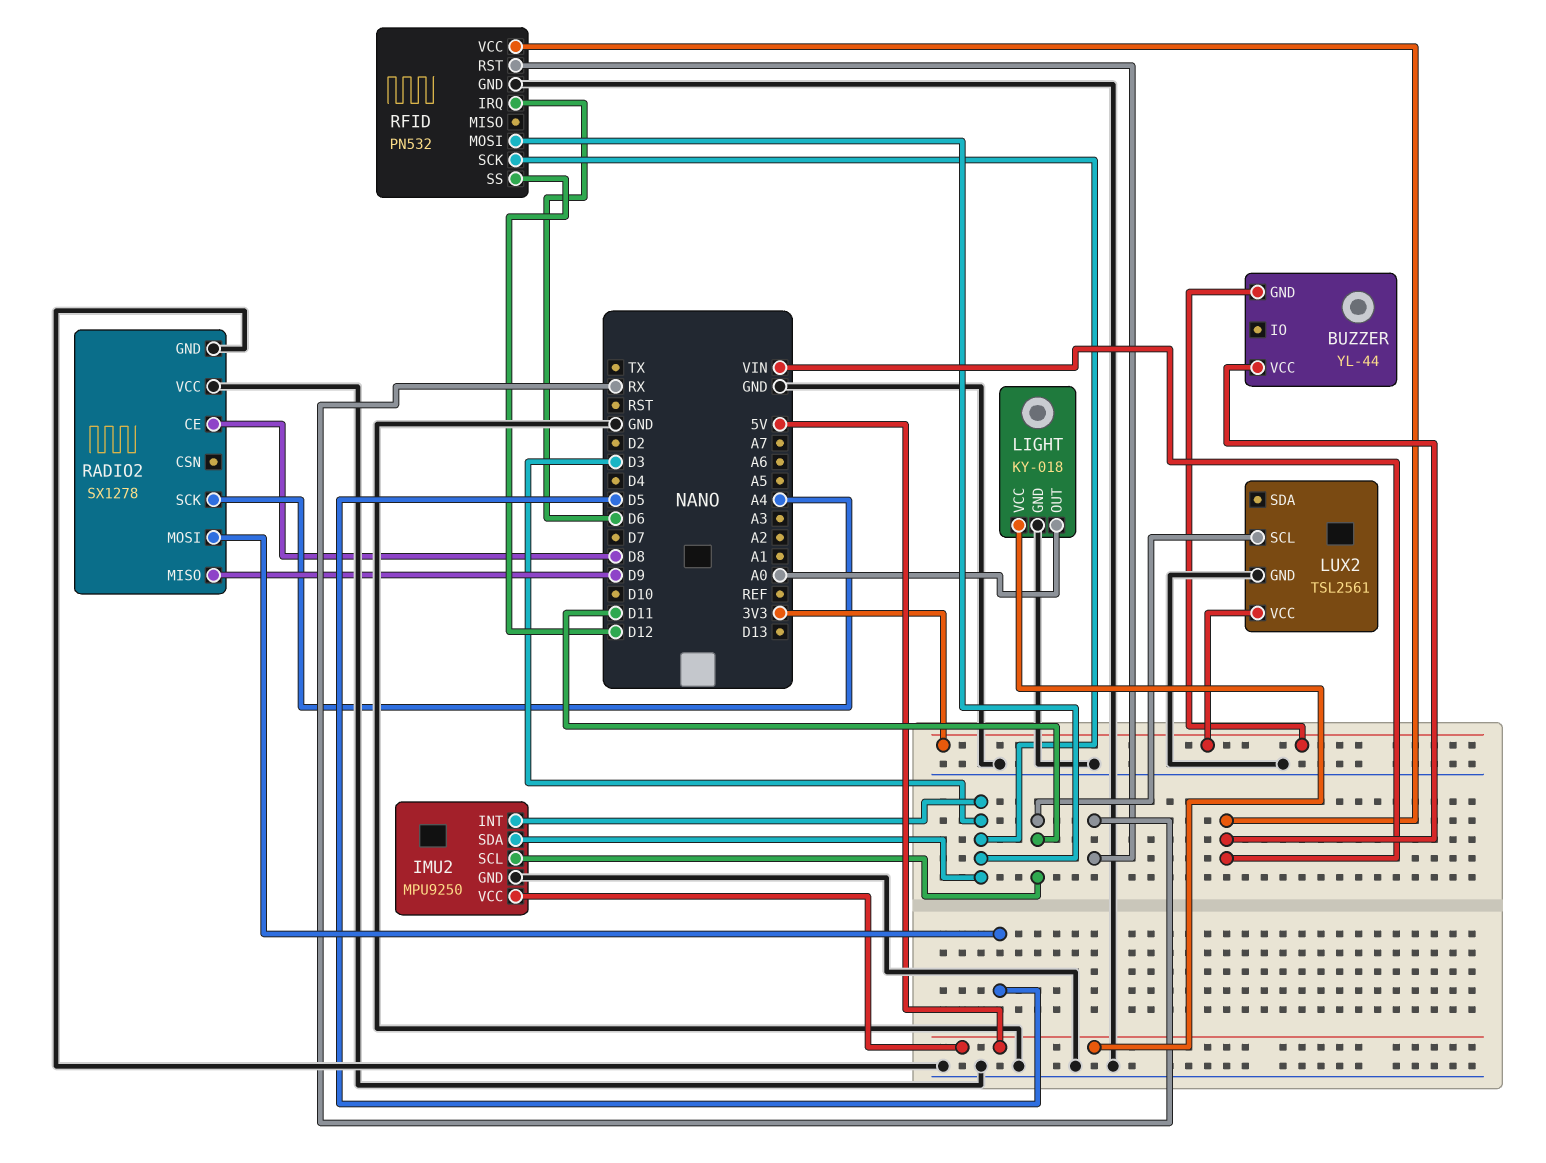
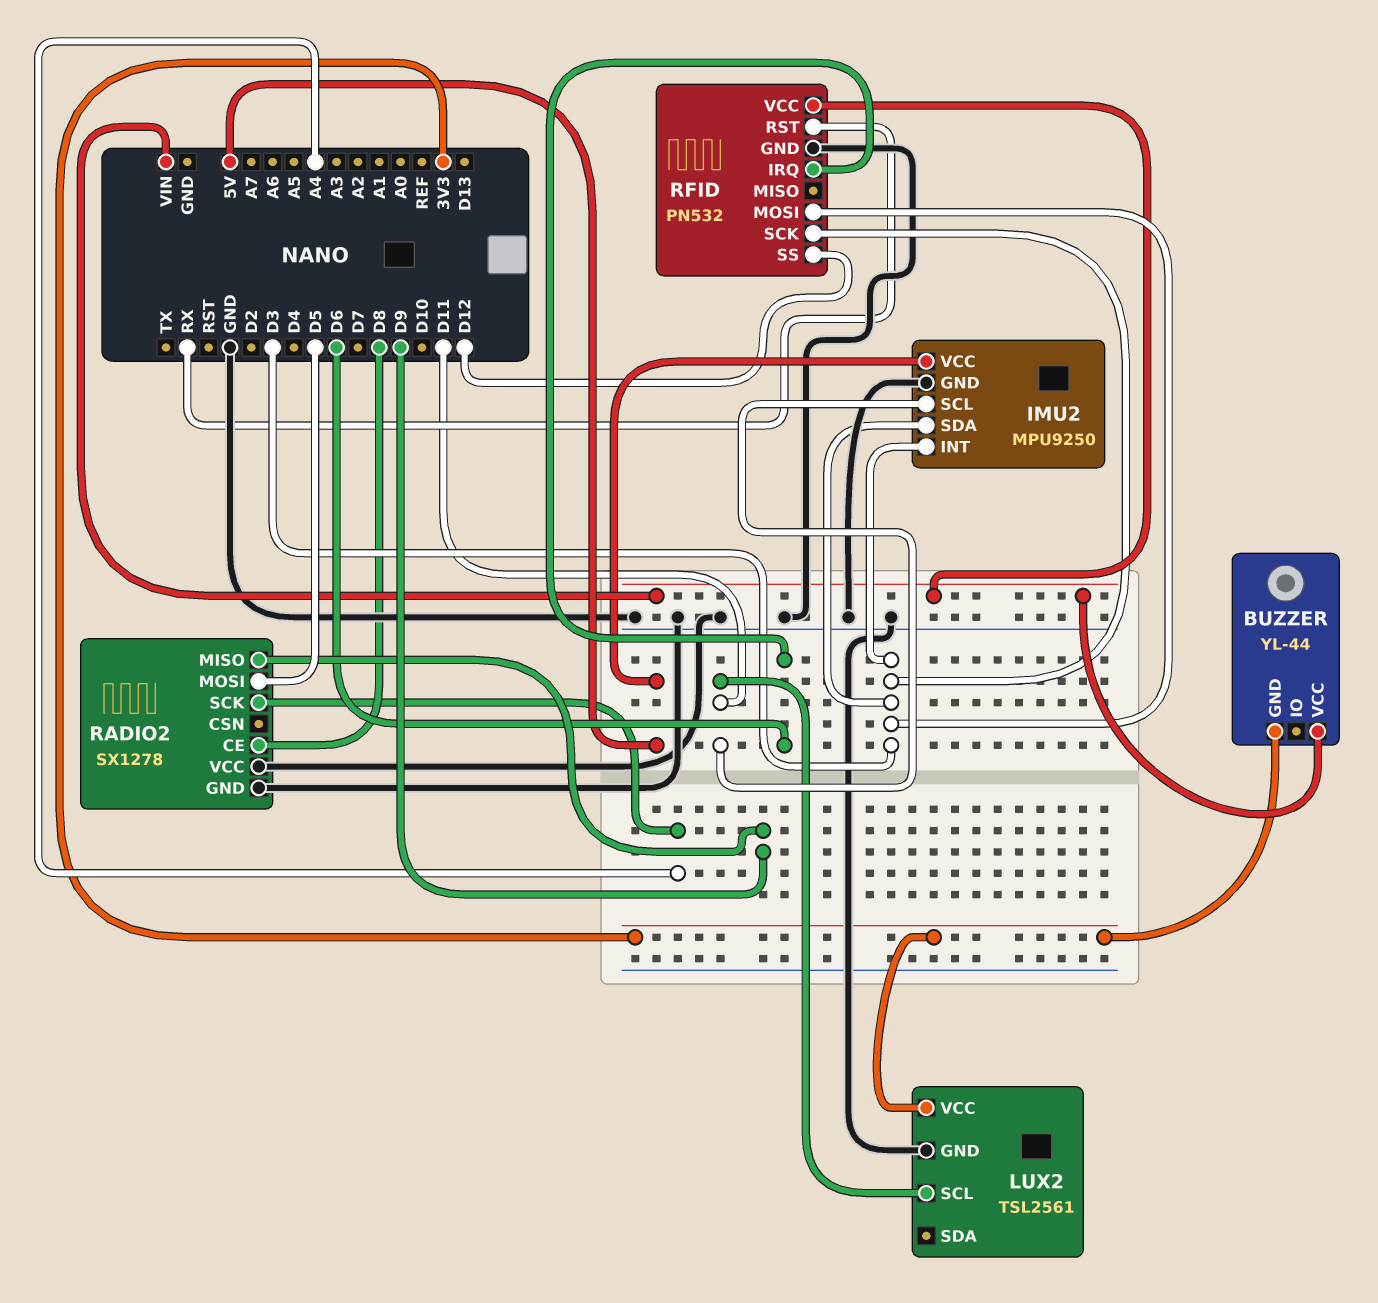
LIGHT: KY-018 -> none
LIGHT pin GND: GND -> none
LIGHT pin OUT: A0 -> none
LIGHT pin VCC: 5V -> none

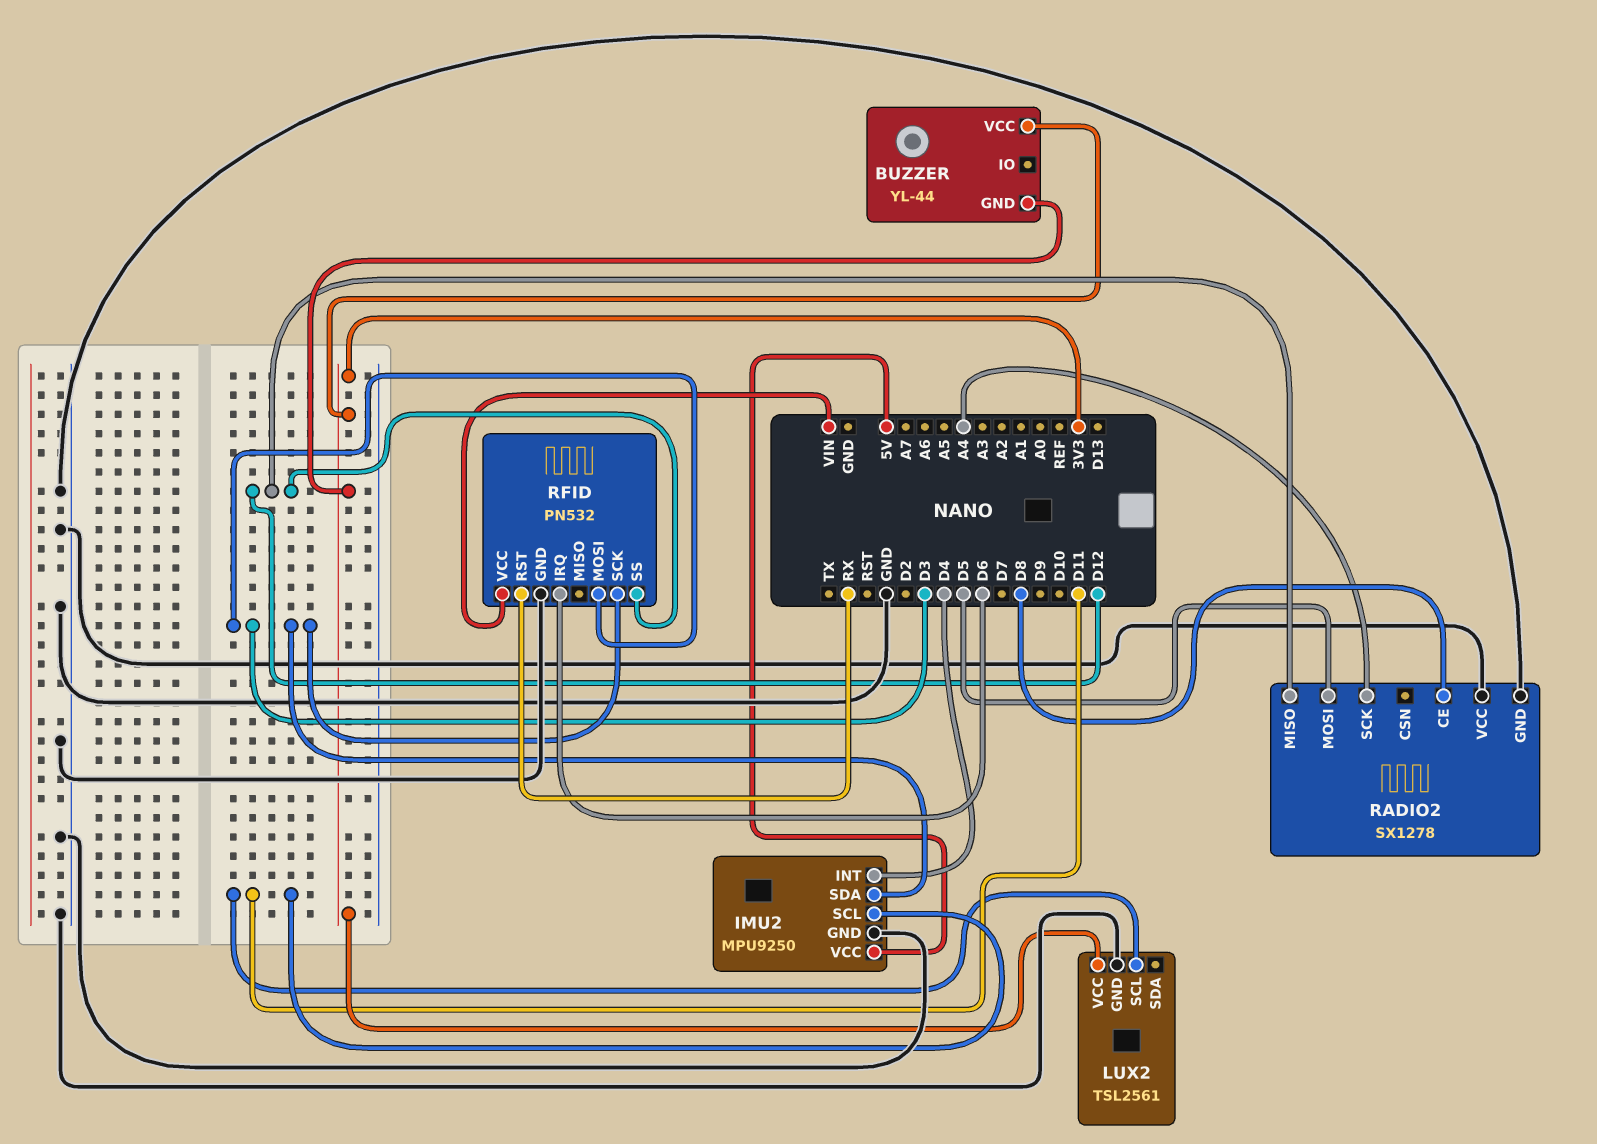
BUZZER pin VCC: VIN -> 3V3
IMU2 pin INT: D3 -> D4
RADIO2 pin MISO: D9 -> D12

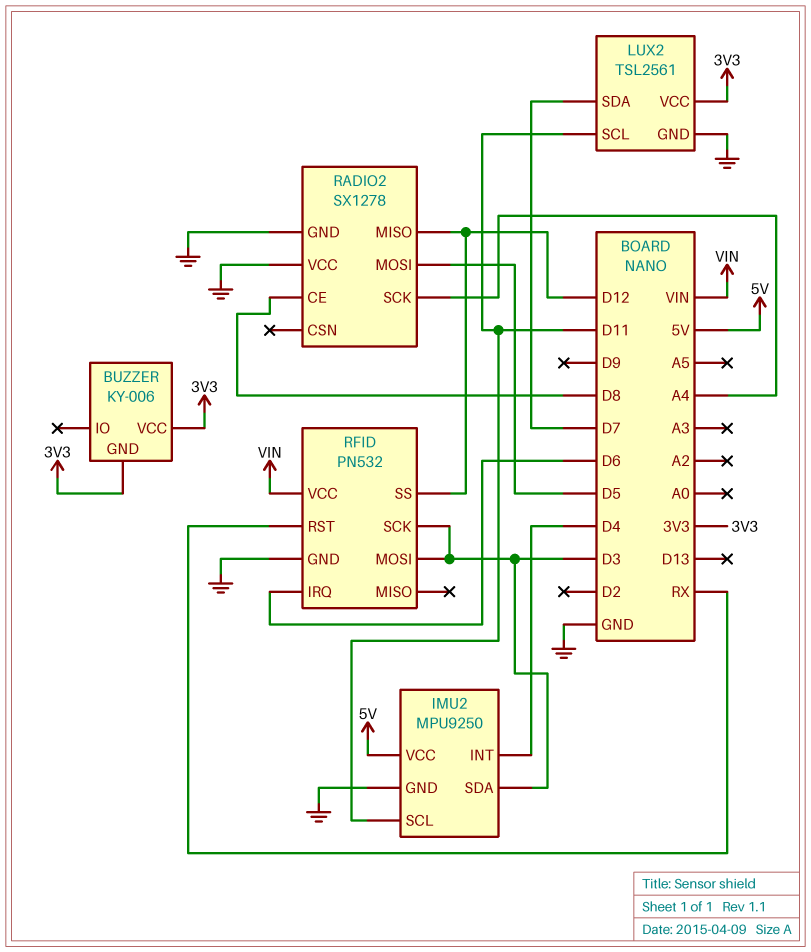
BUZZER: YL-44 -> KY-006
LUX2 pin SDA: none -> D7

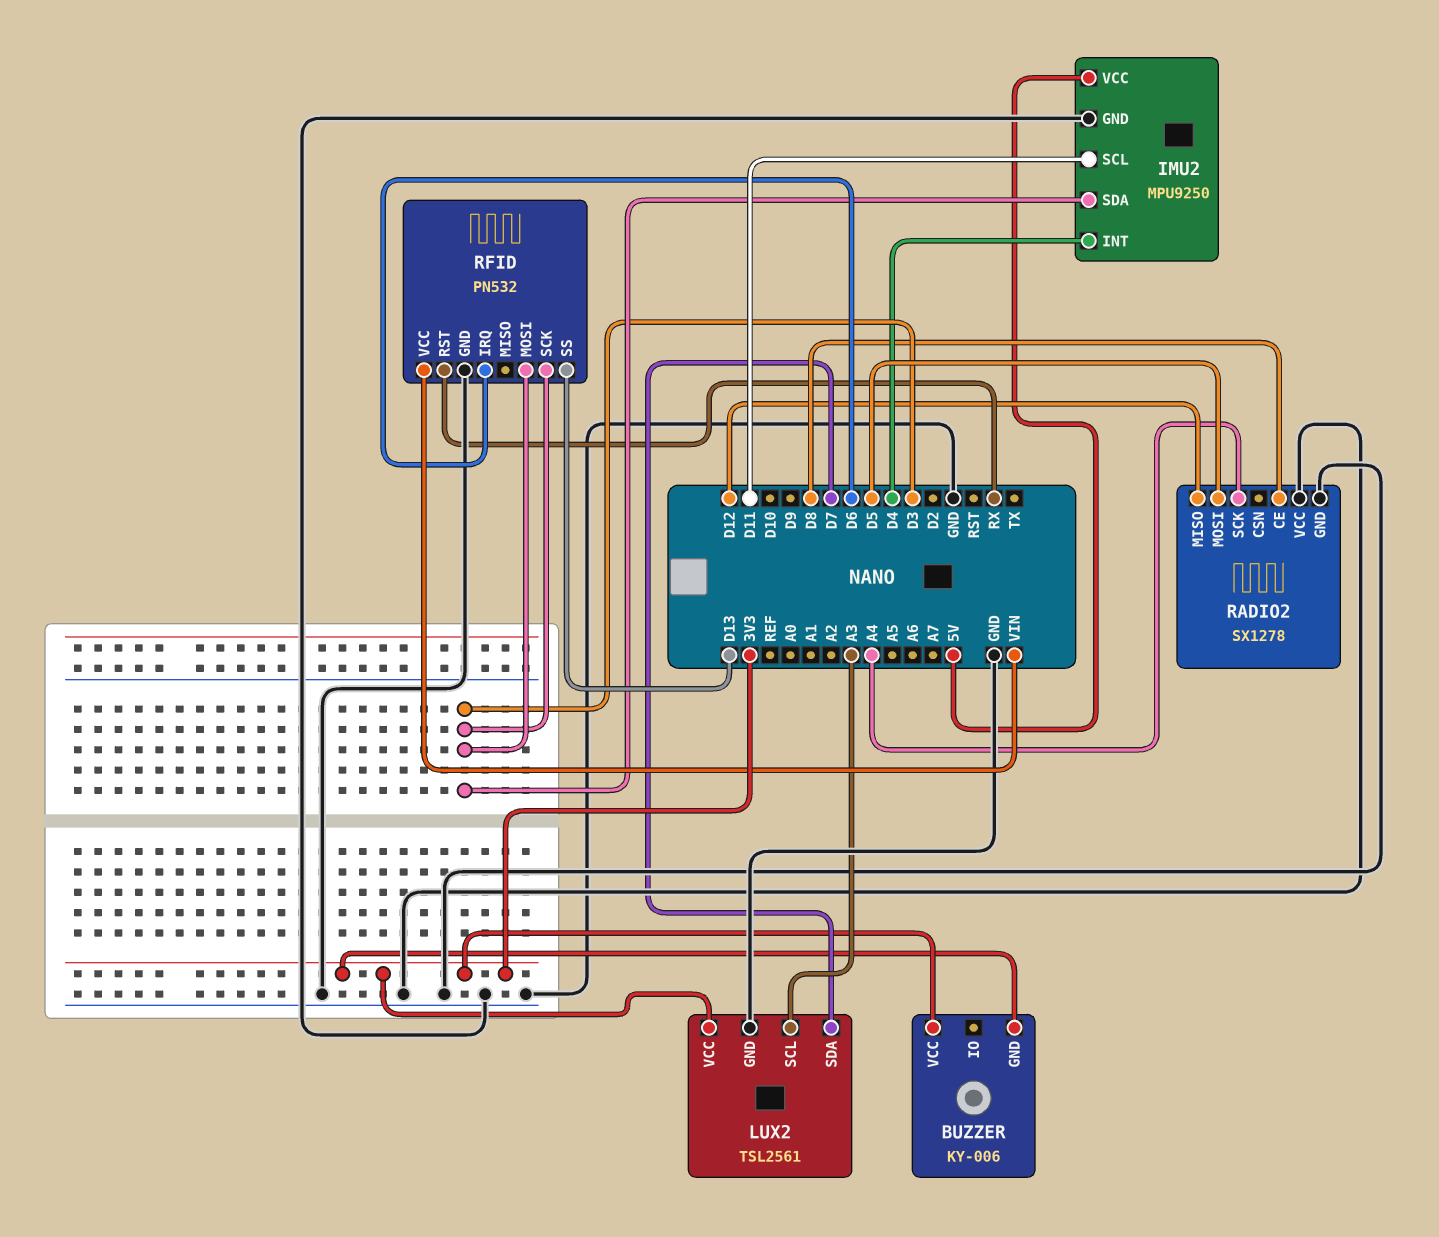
LUX2 pin SCL: D11 -> A3
RFID pin SS: D12 -> D13

